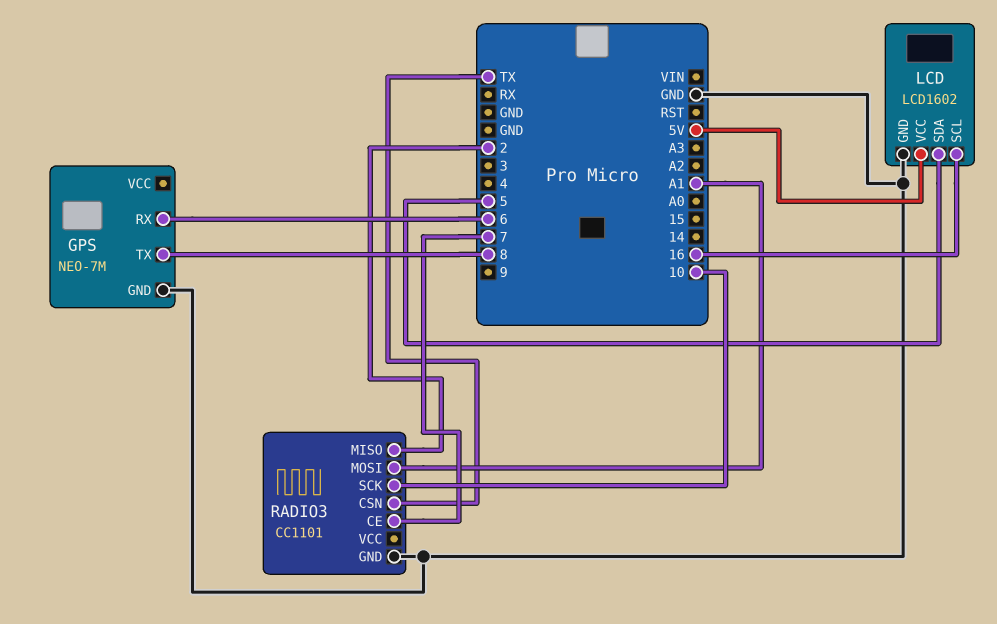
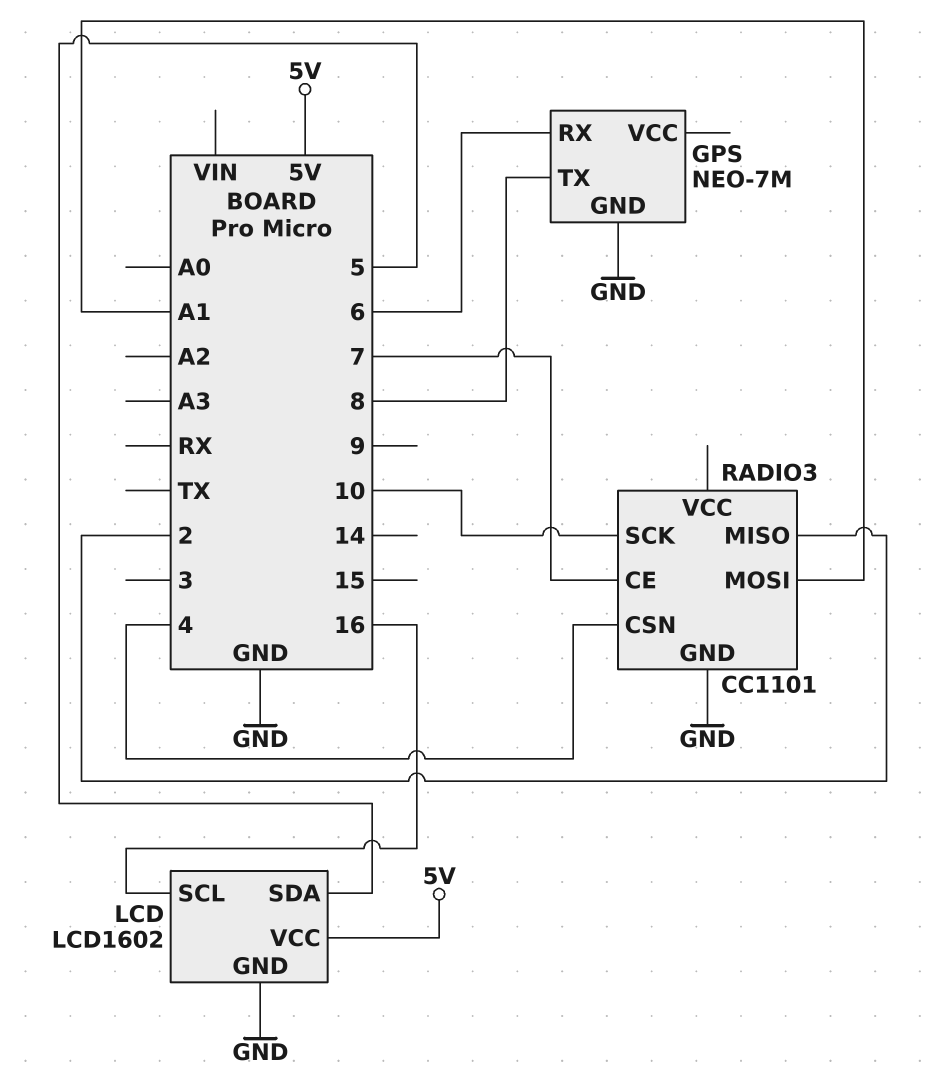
RADIO3 pin CSN: TX -> 4

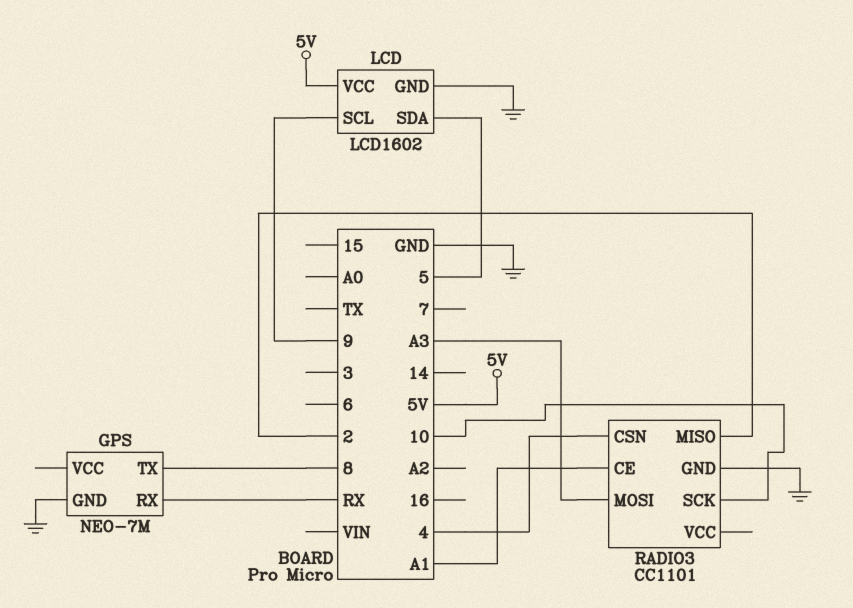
GPS pin RX: 6 -> RX
LCD pin SCL: 16 -> 9
RADIO3 pin CE: 7 -> A1
RADIO3 pin MOSI: A1 -> A3

